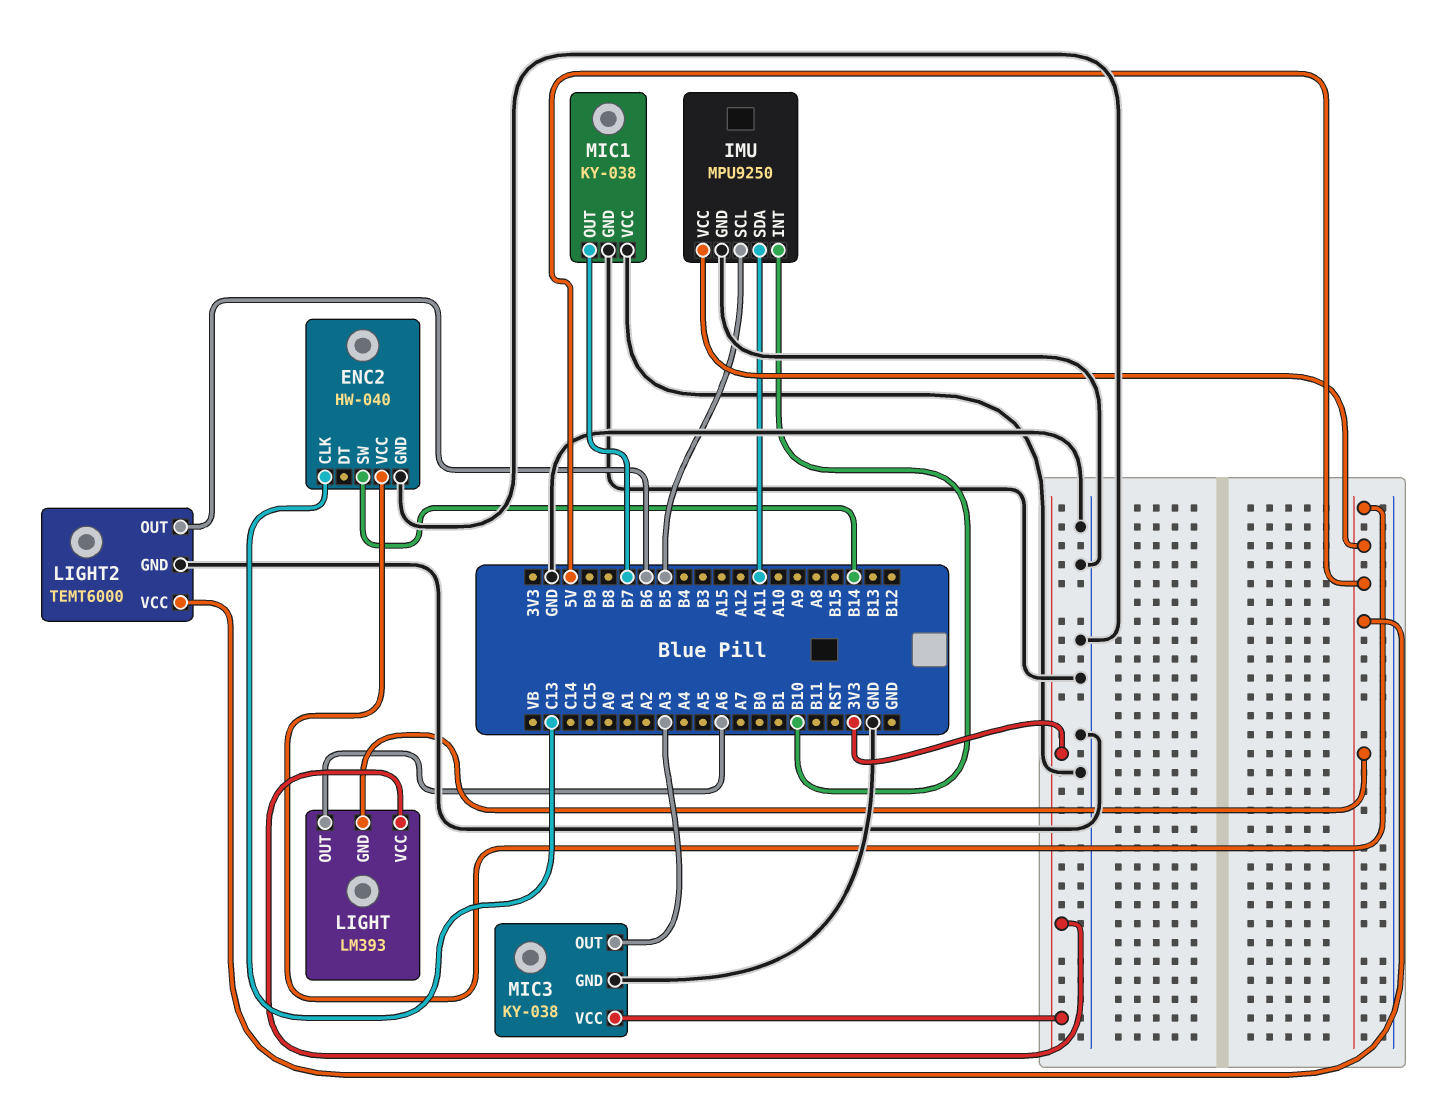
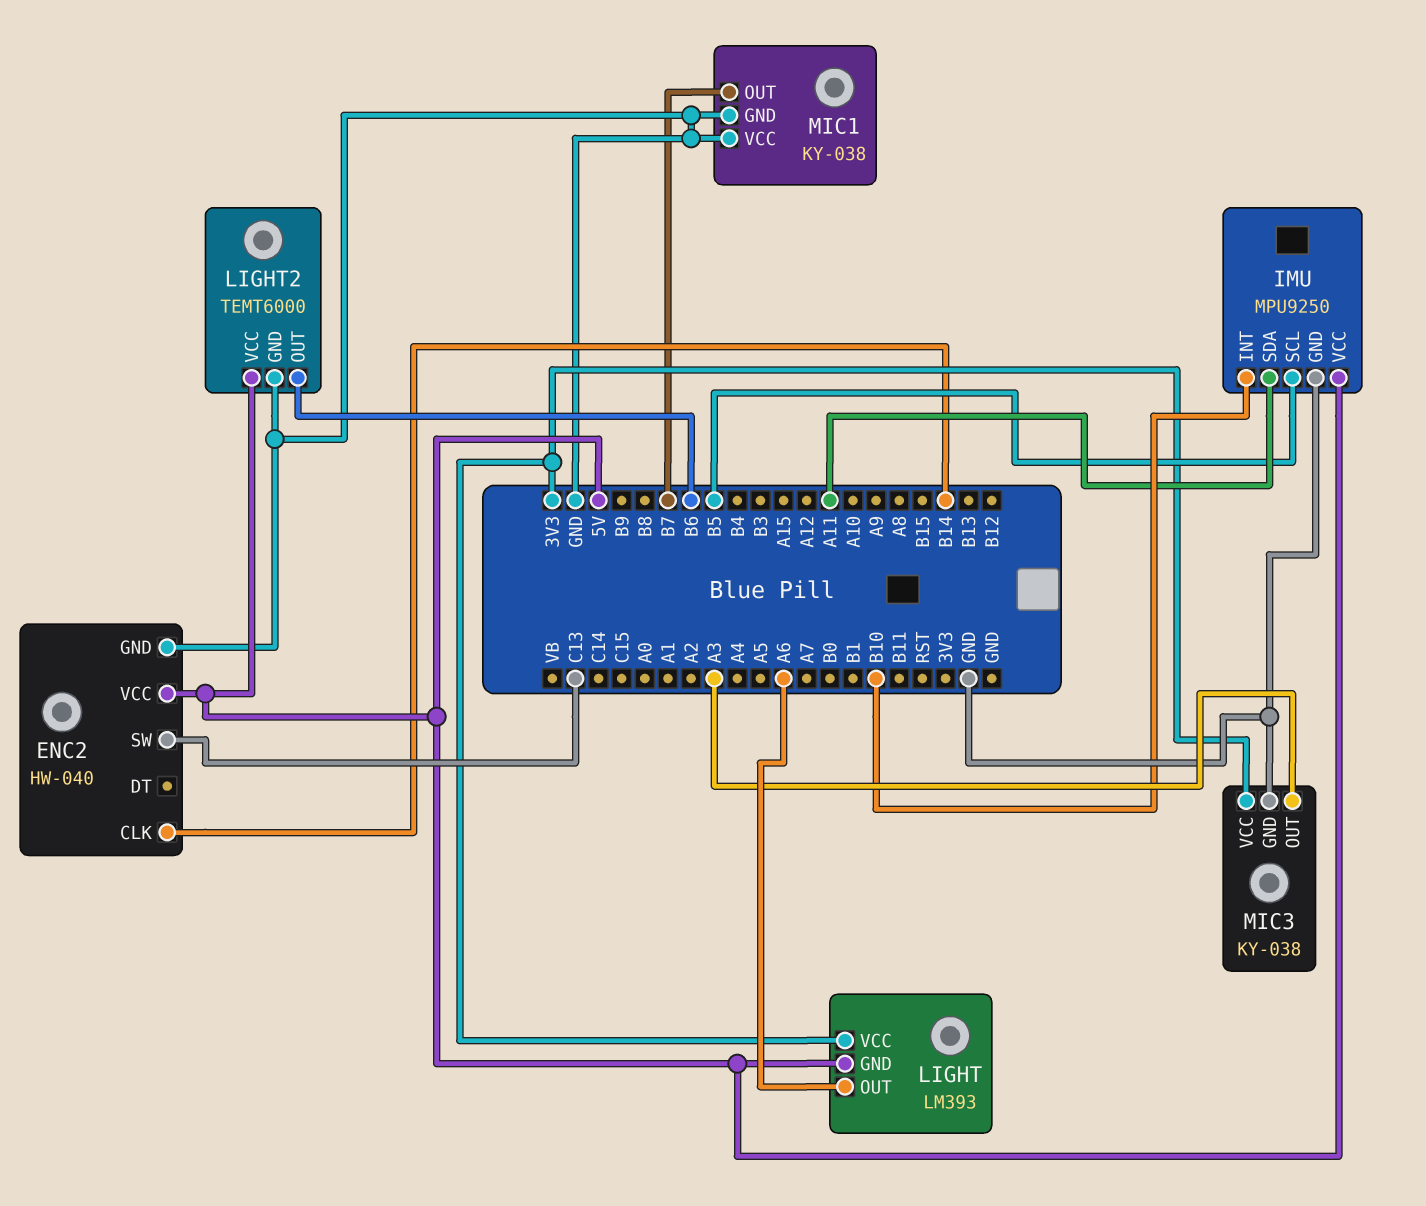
ENC2 pin CLK: C13 -> B14
ENC2 pin SW: B14 -> C13

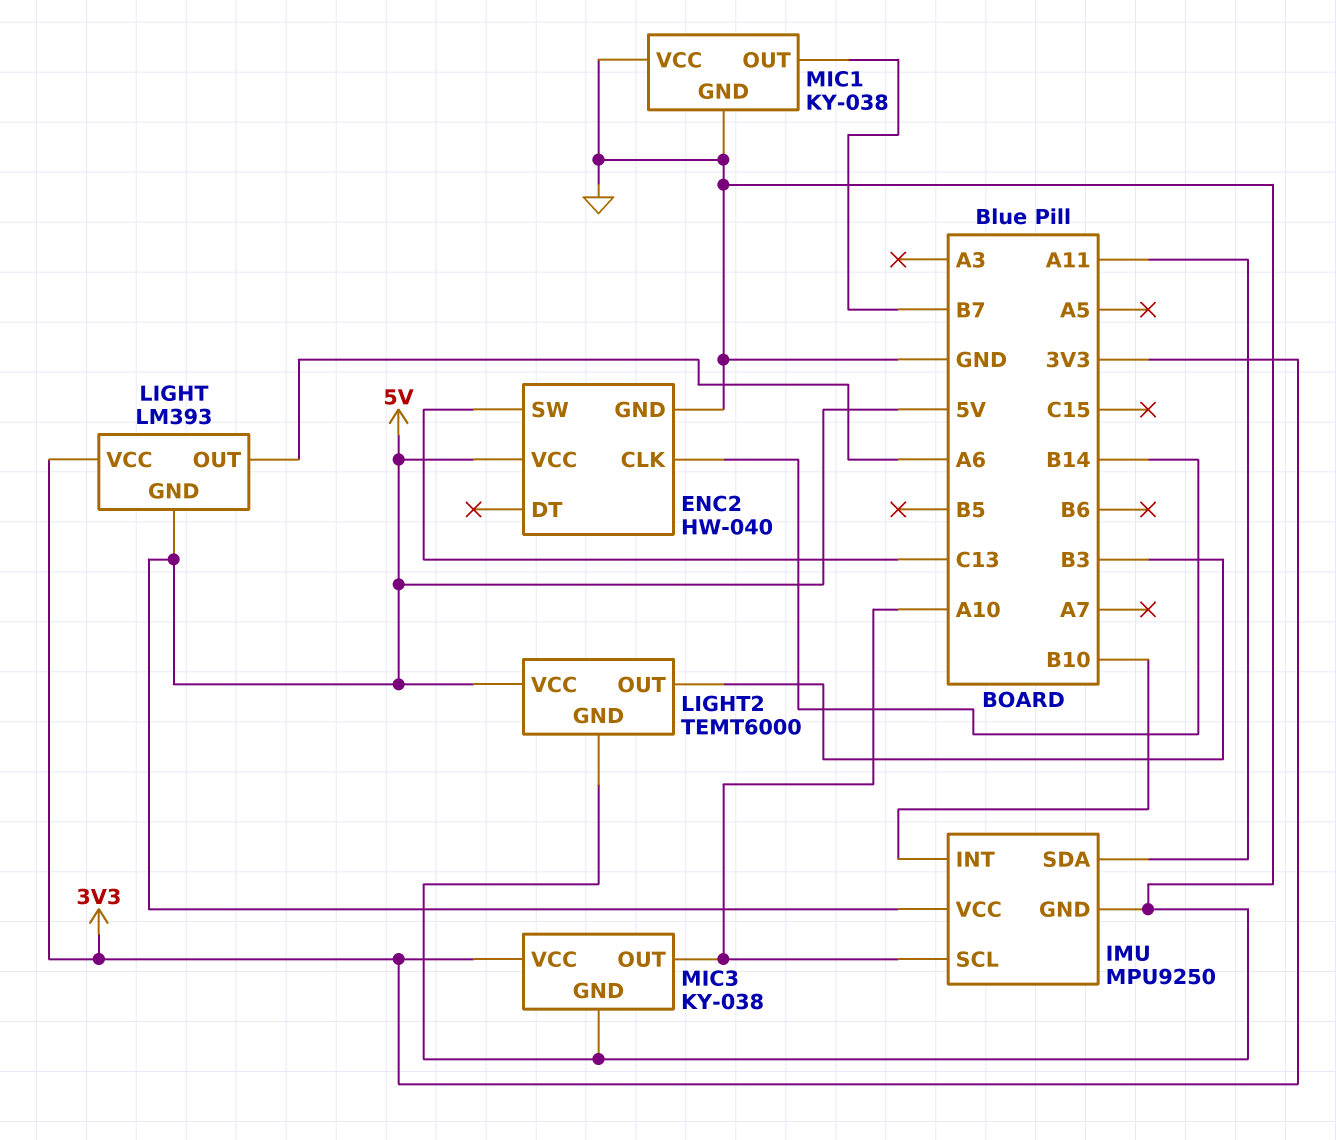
IMU pin SCL: B5 -> A10
LIGHT2 pin OUT: B6 -> B3
MIC3 pin OUT: A3 -> A10

